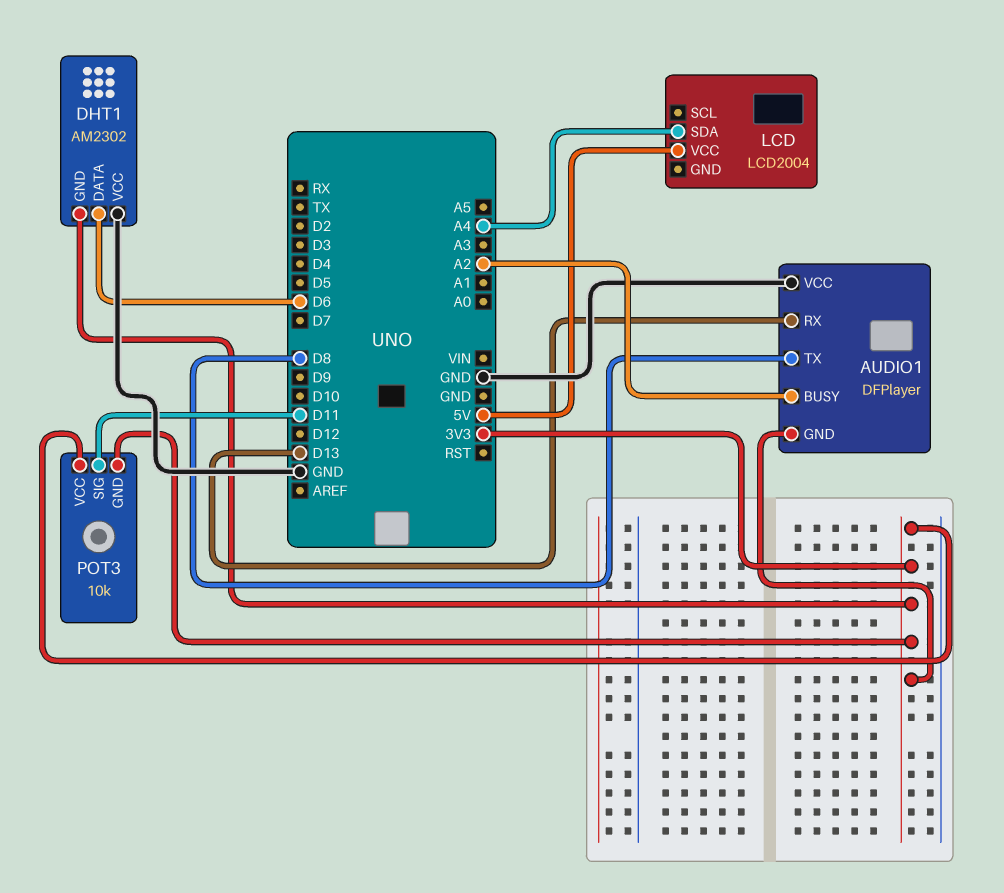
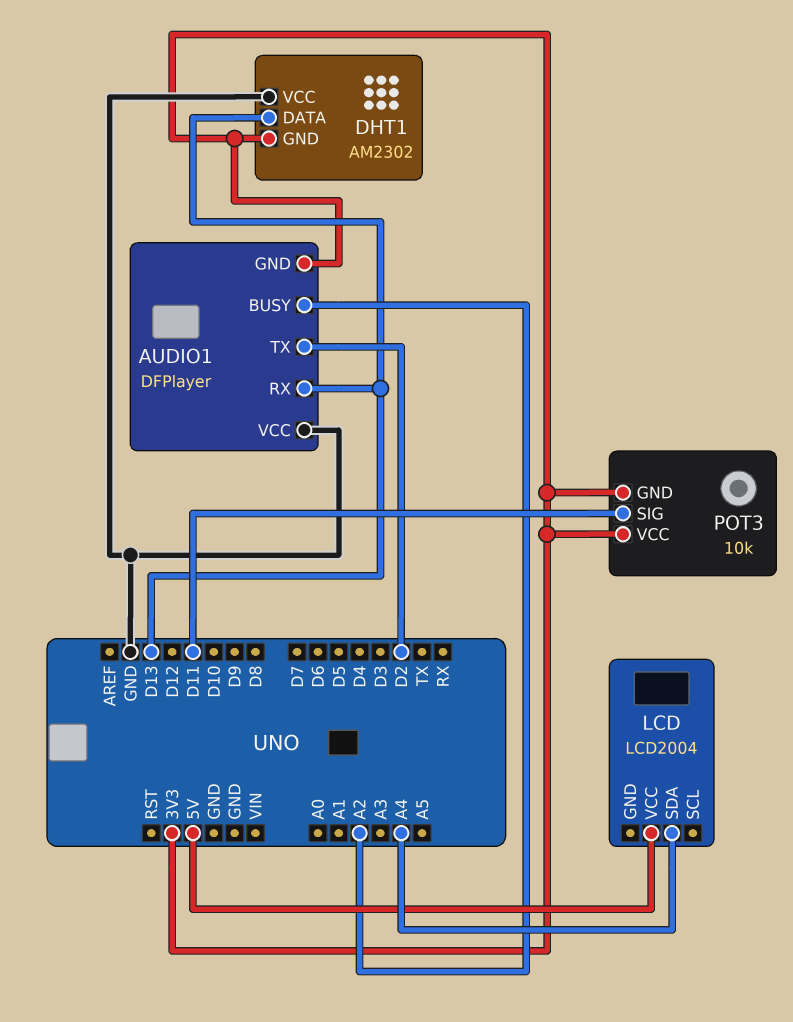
AUDIO1 pin TX: D8 -> D2
DHT1 pin DATA: D6 -> D13

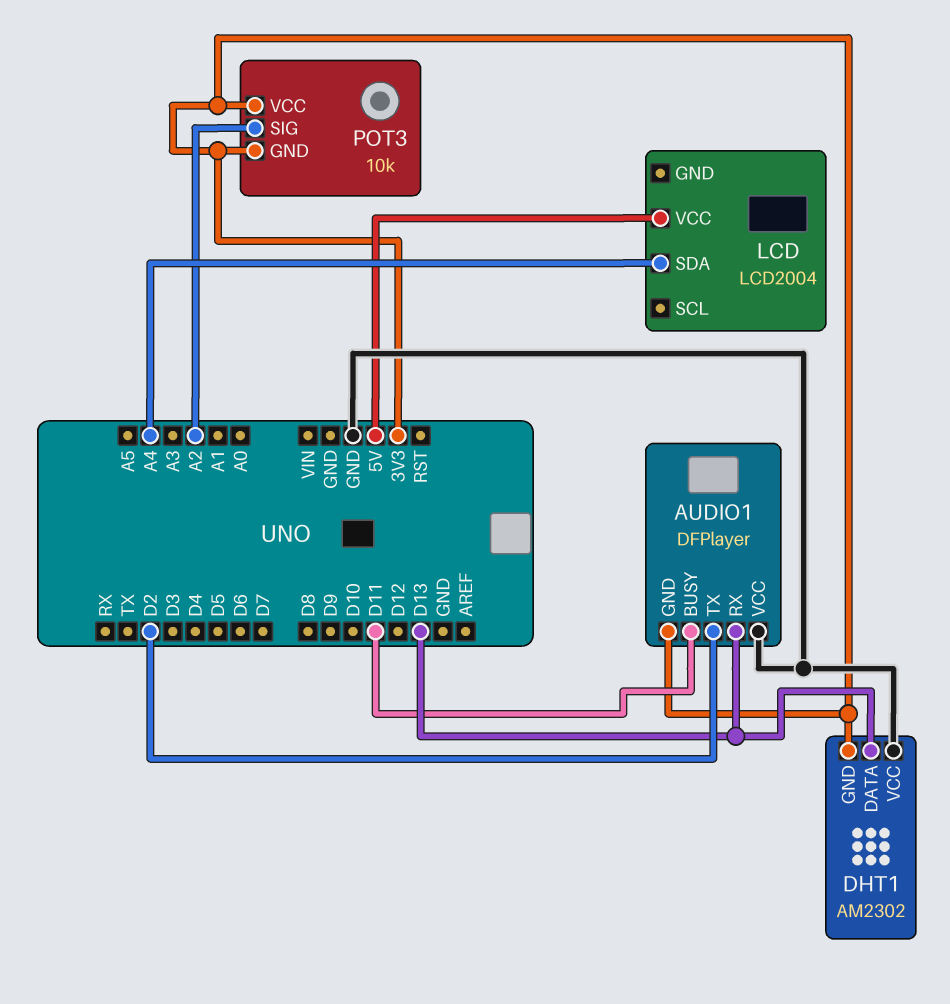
AUDIO1 pin BUSY: A2 -> D11
POT3 pin SIG: D11 -> A2

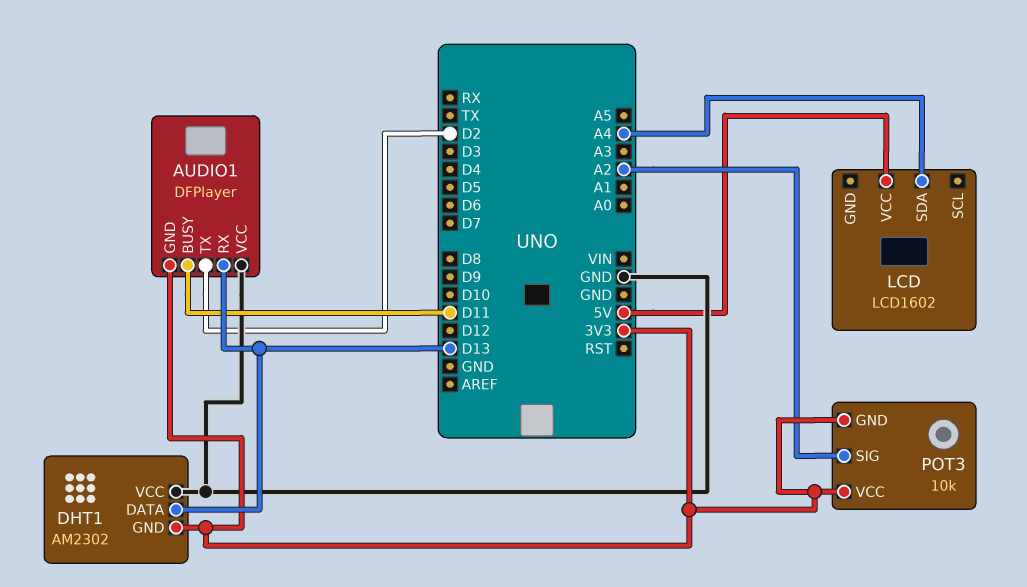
LCD: LCD2004 -> LCD1602

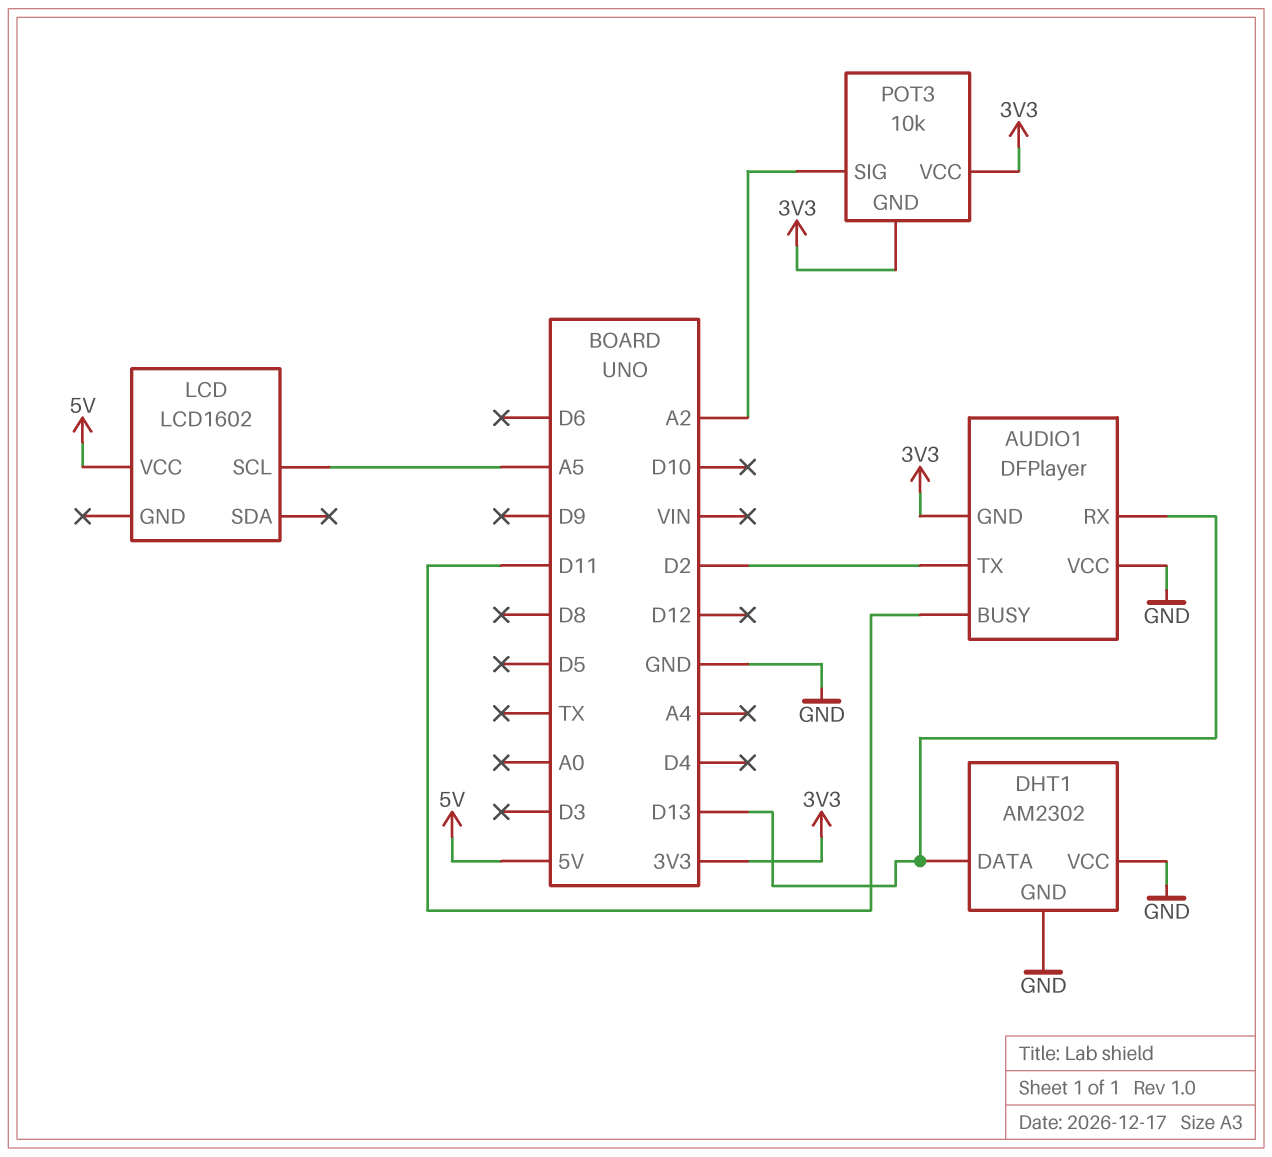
DHT1 pin GND: 3V3 -> GND
LCD pin SCL: none -> A5
LCD pin SDA: A4 -> none

